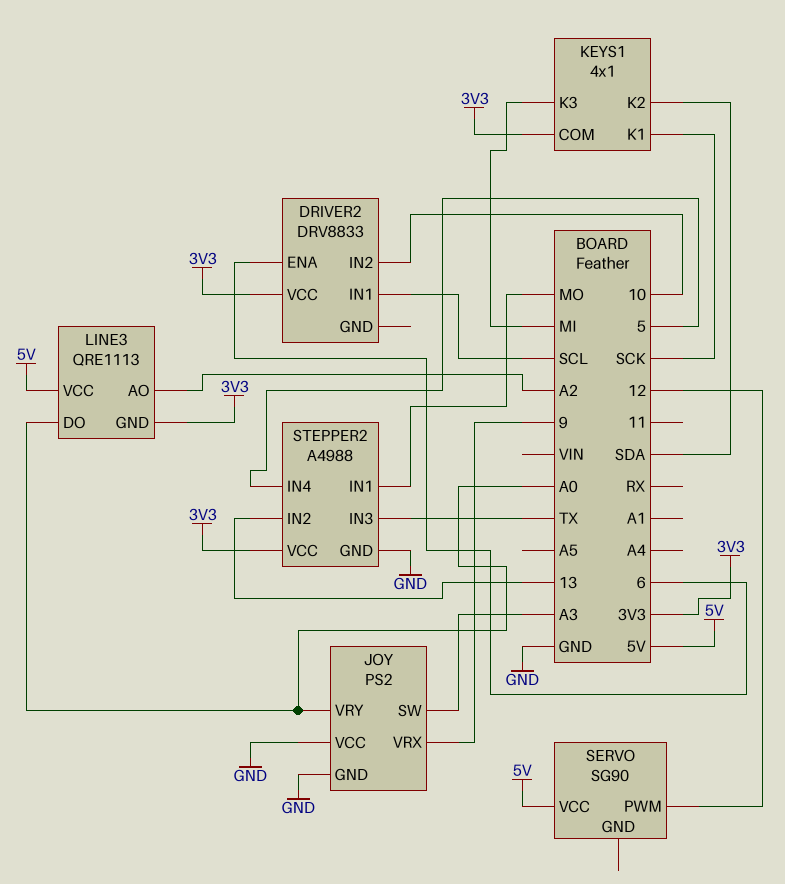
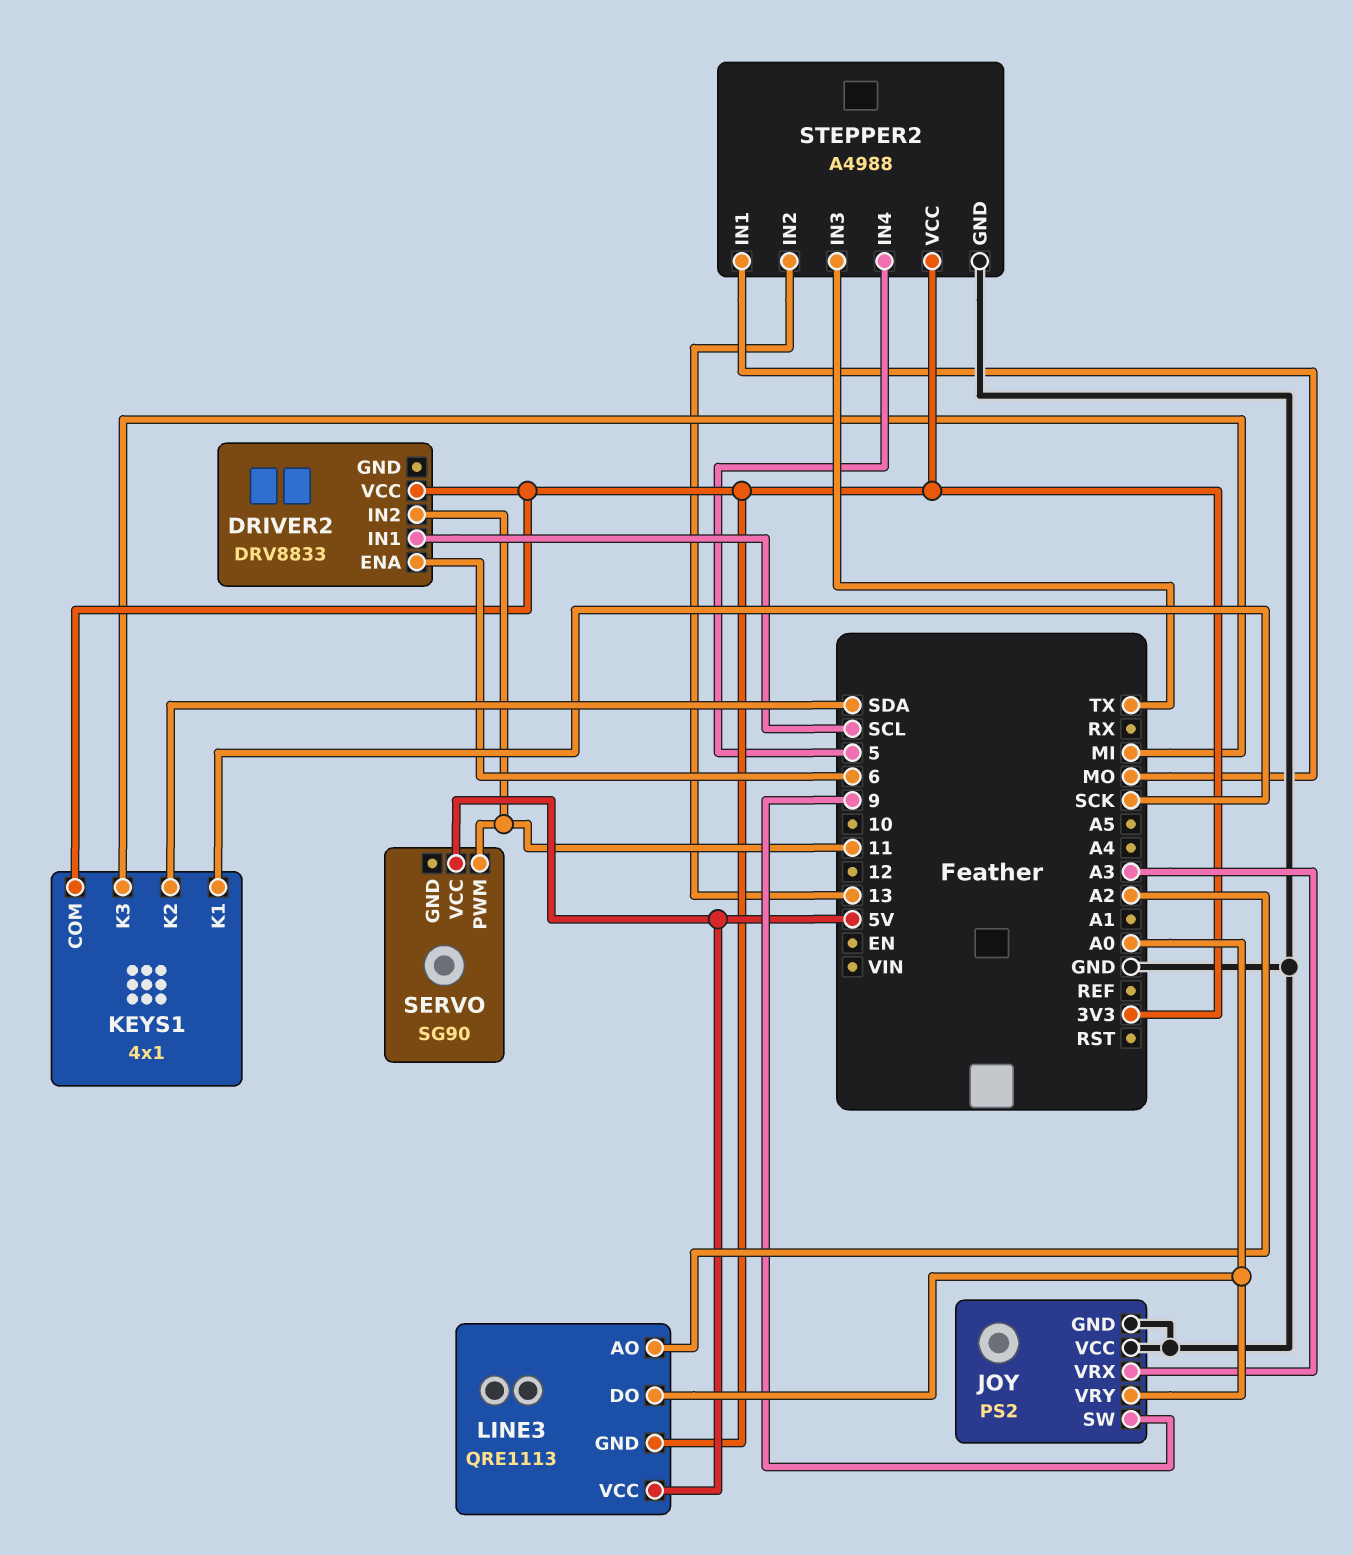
DRIVER2 pin IN2: 10 -> 11
JOY pin SW: A3 -> 9
JOY pin VRX: 9 -> A3
SERVO pin PWM: 12 -> 11

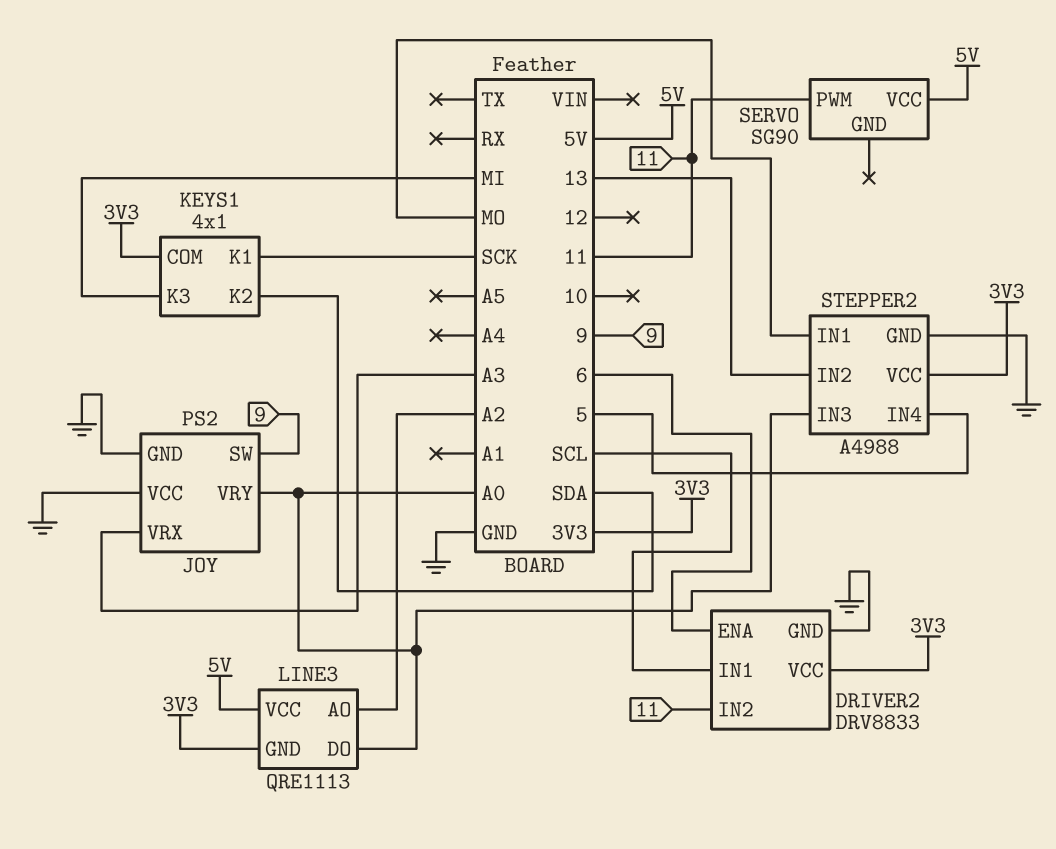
DRIVER2 pin GND: none -> GND
STEPPER2 pin IN3: TX -> A0

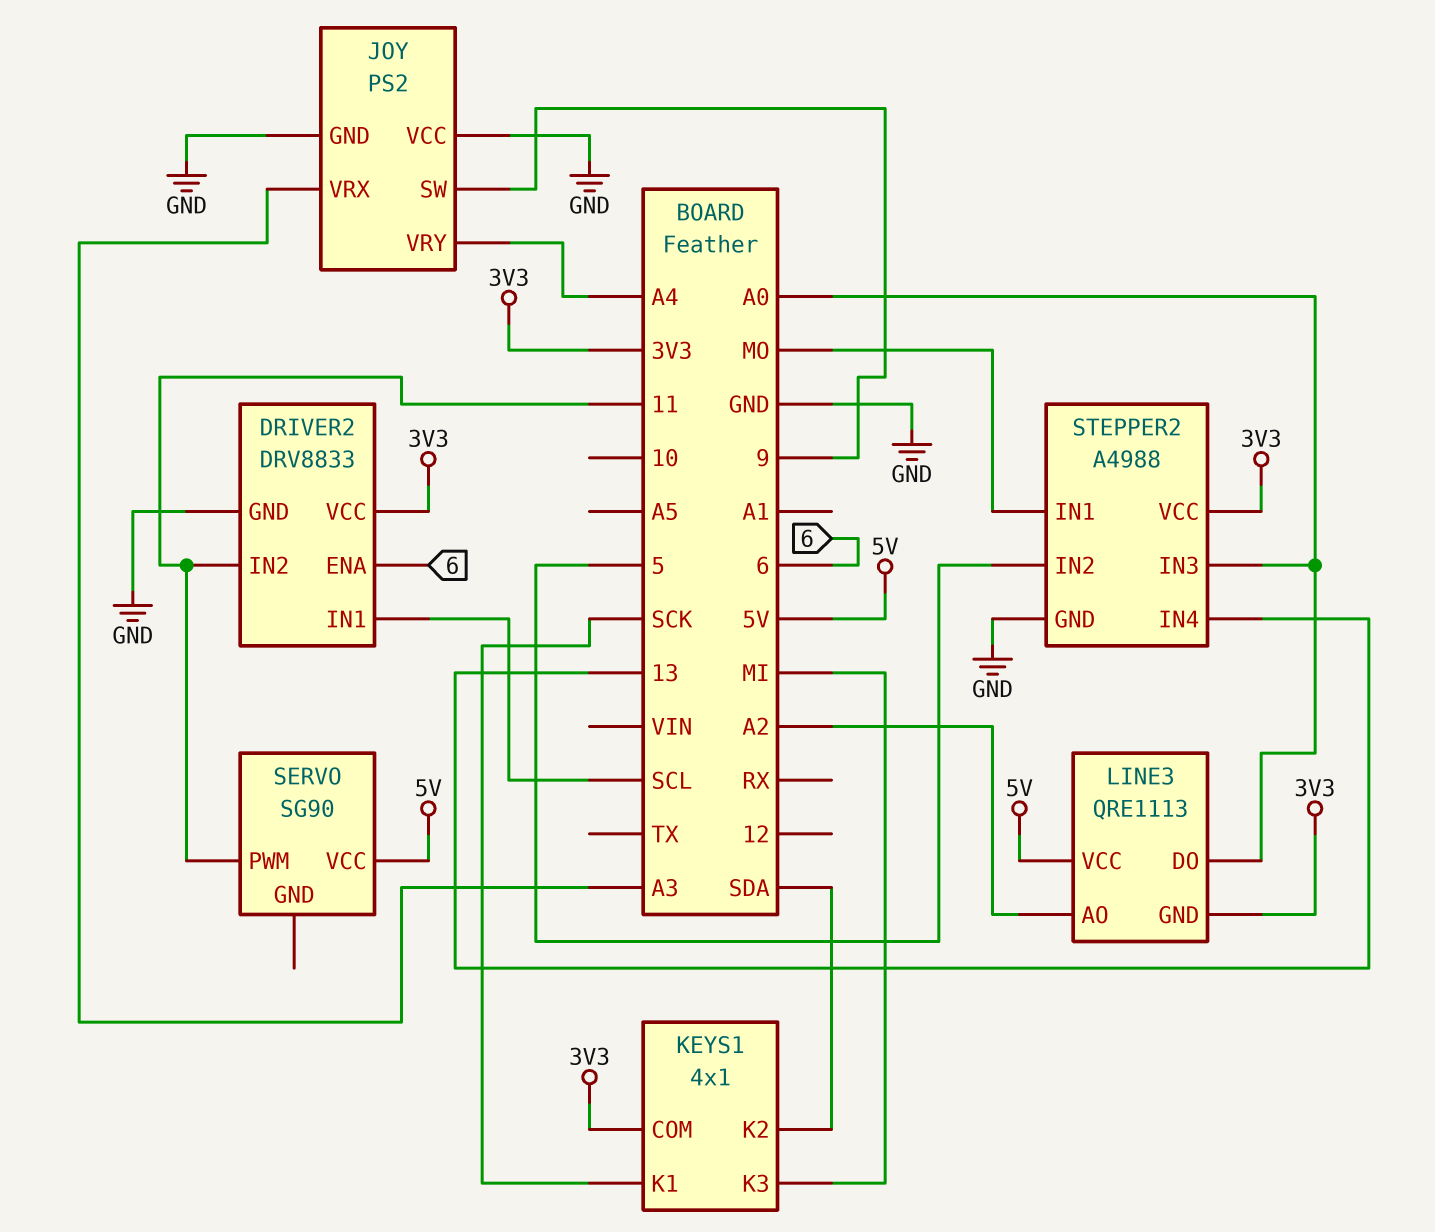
JOY pin VRY: A0 -> A4
STEPPER2 pin IN2: 13 -> 5
STEPPER2 pin IN4: 5 -> 13

